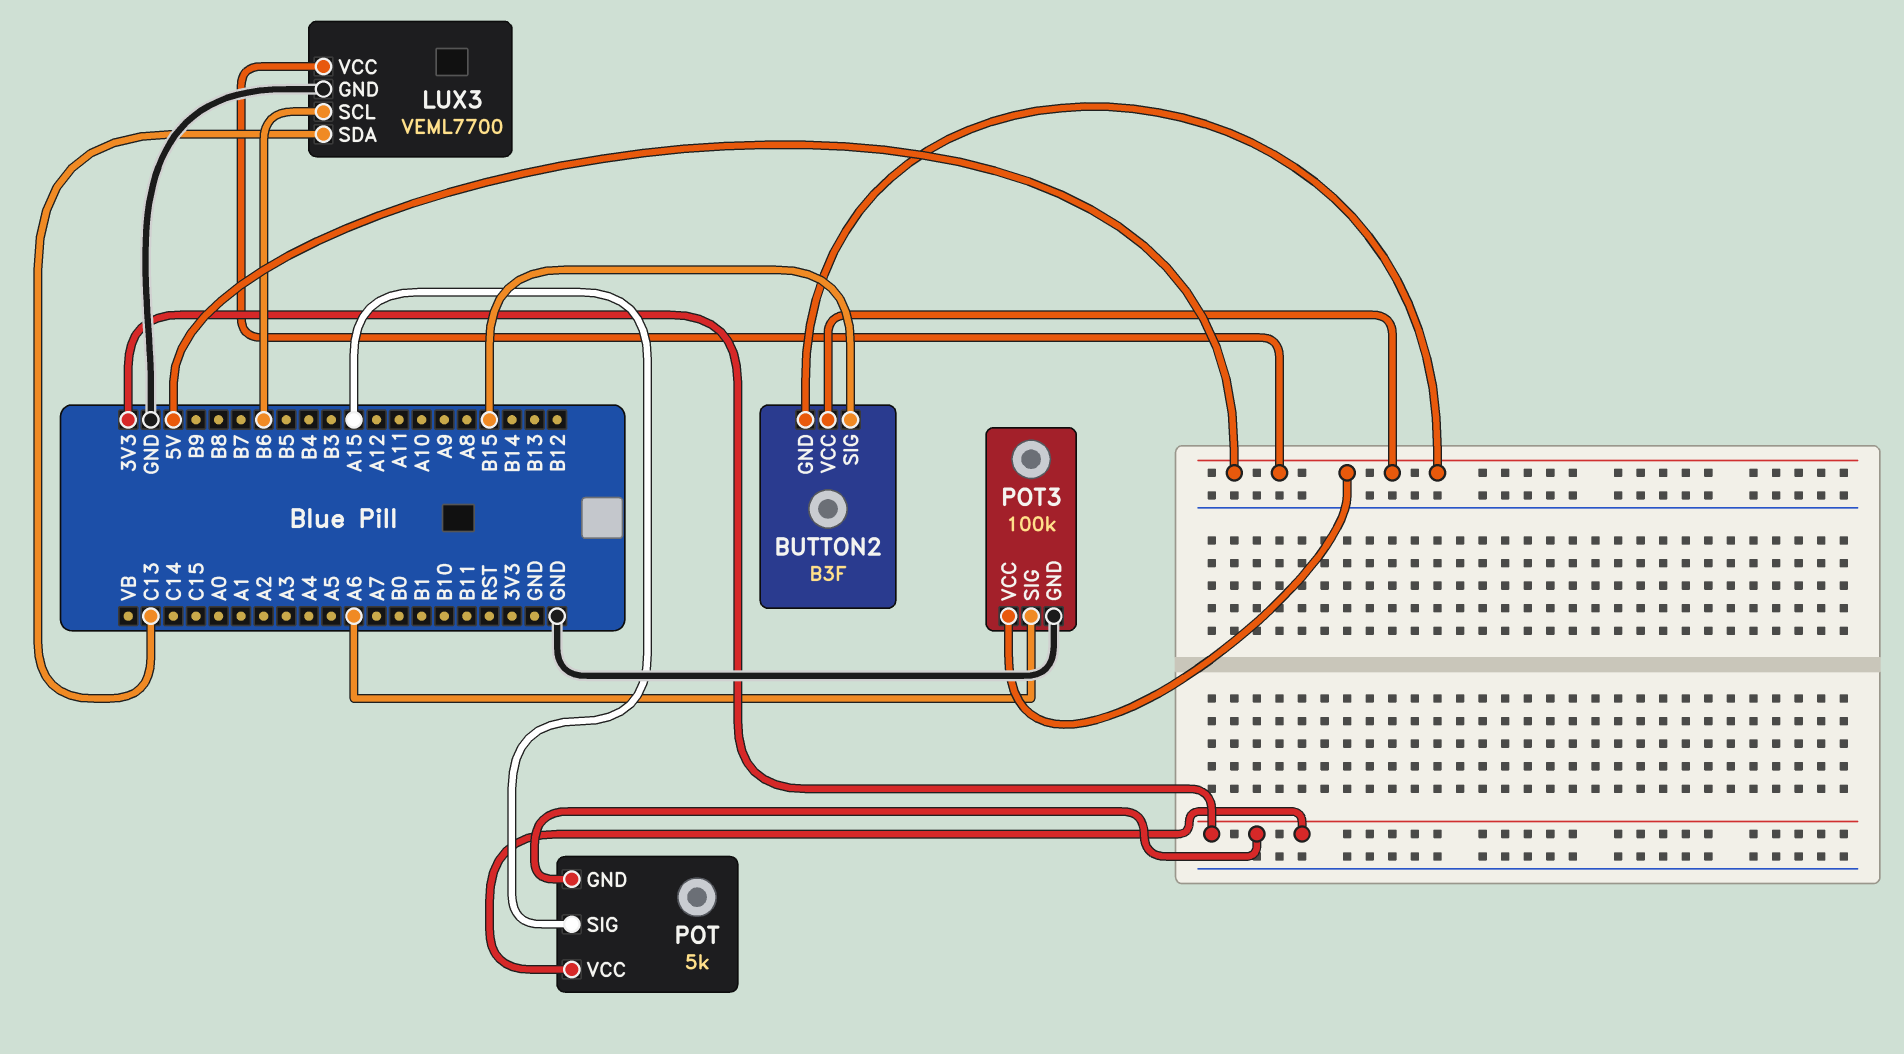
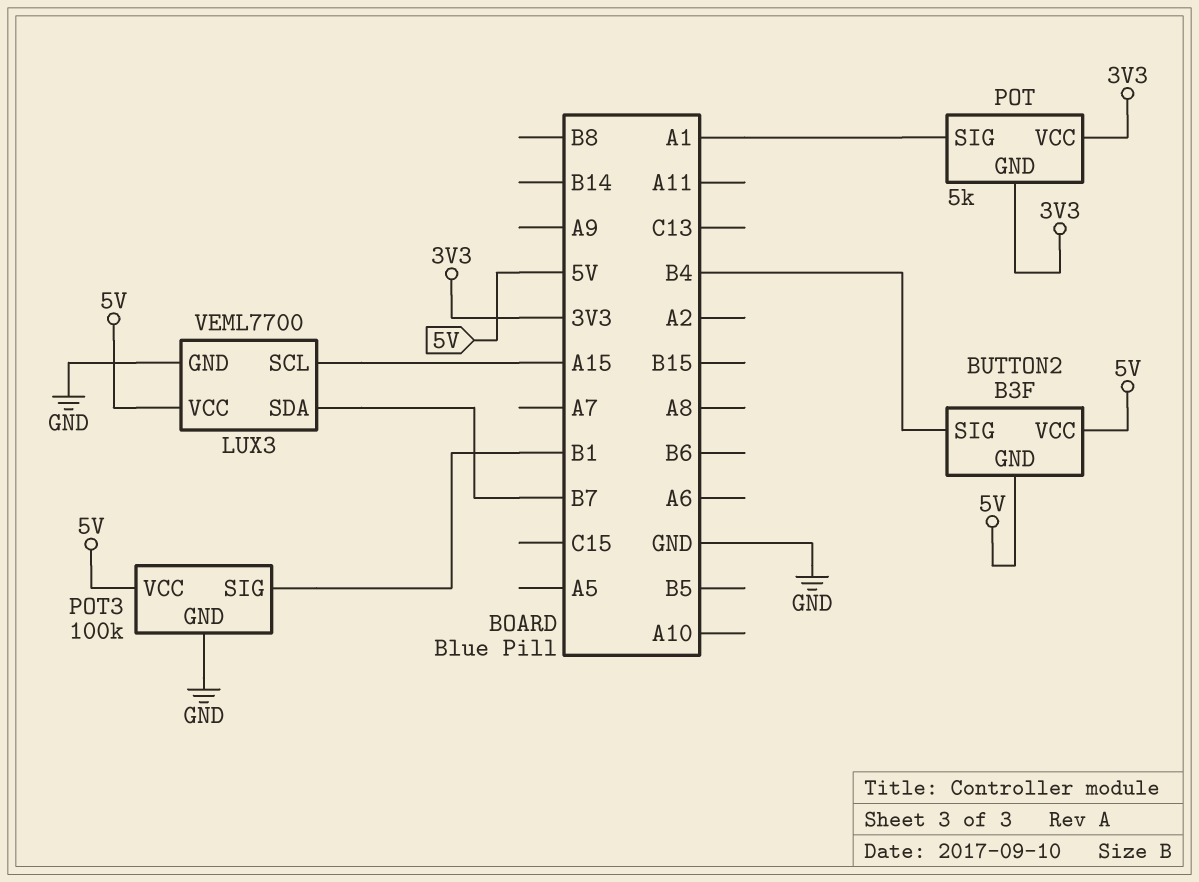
BUTTON2 pin SIG: B15 -> B4
LUX3 pin SCL: B6 -> A15
LUX3 pin SDA: C13 -> B7
POT pin SIG: A15 -> A1
POT3 pin SIG: A6 -> B1

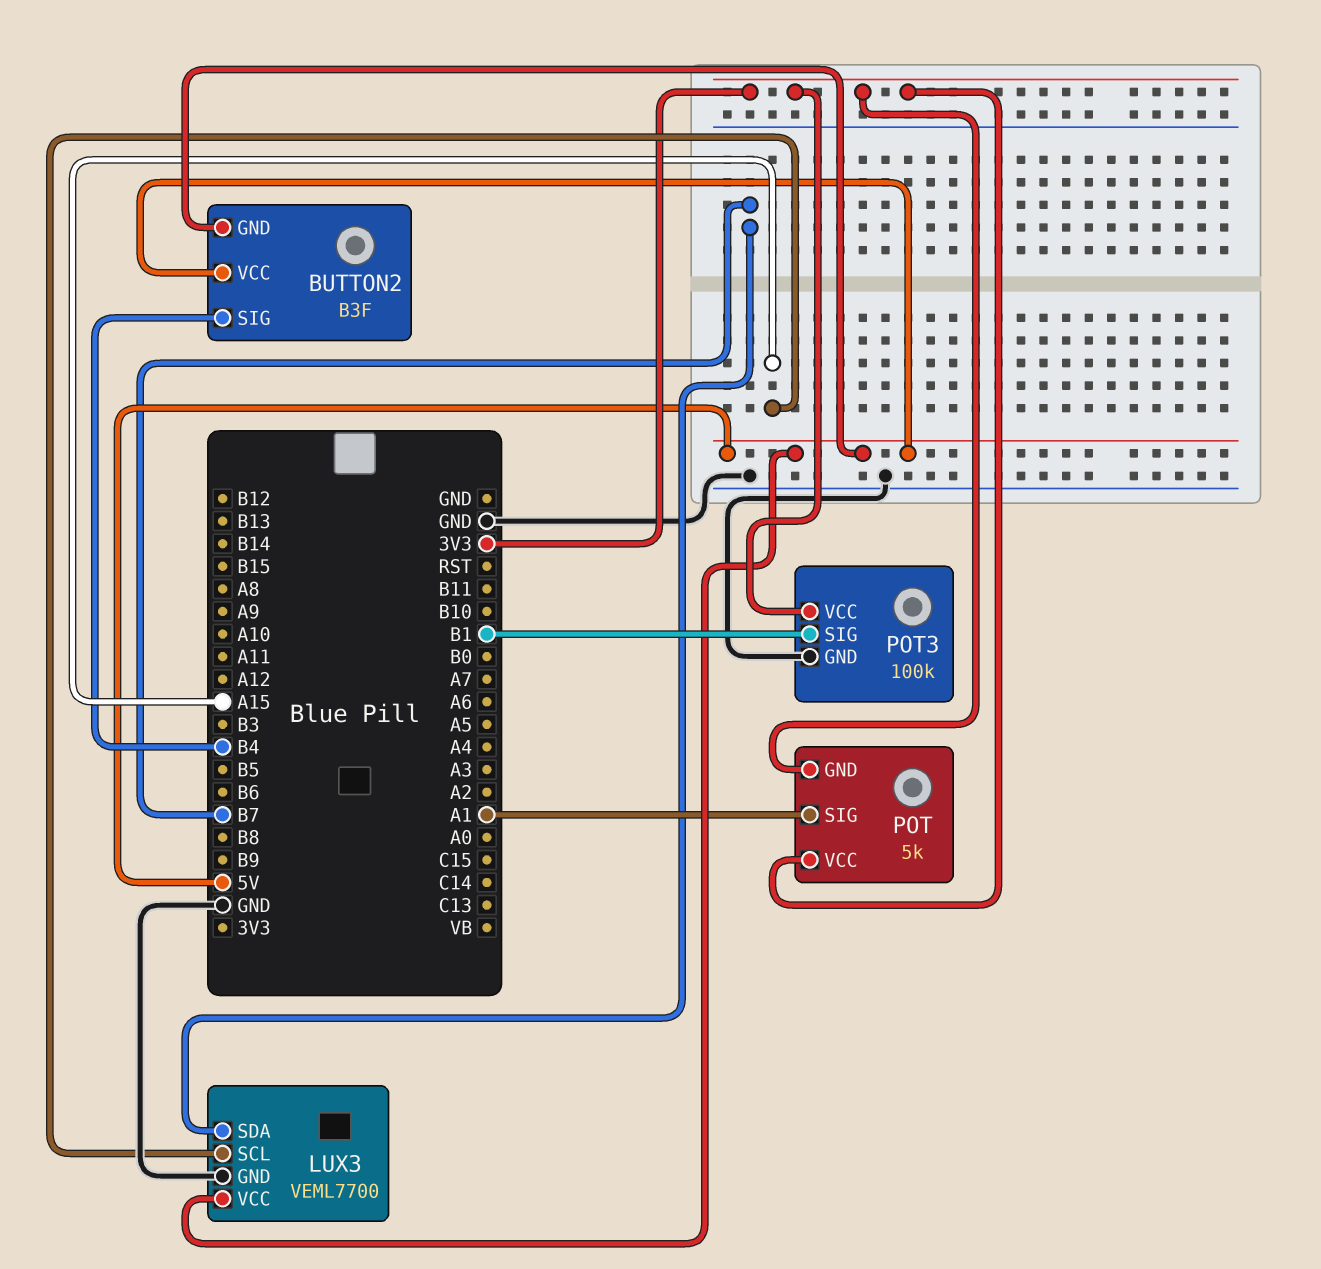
POT3 pin VCC: 5V -> 3V3

